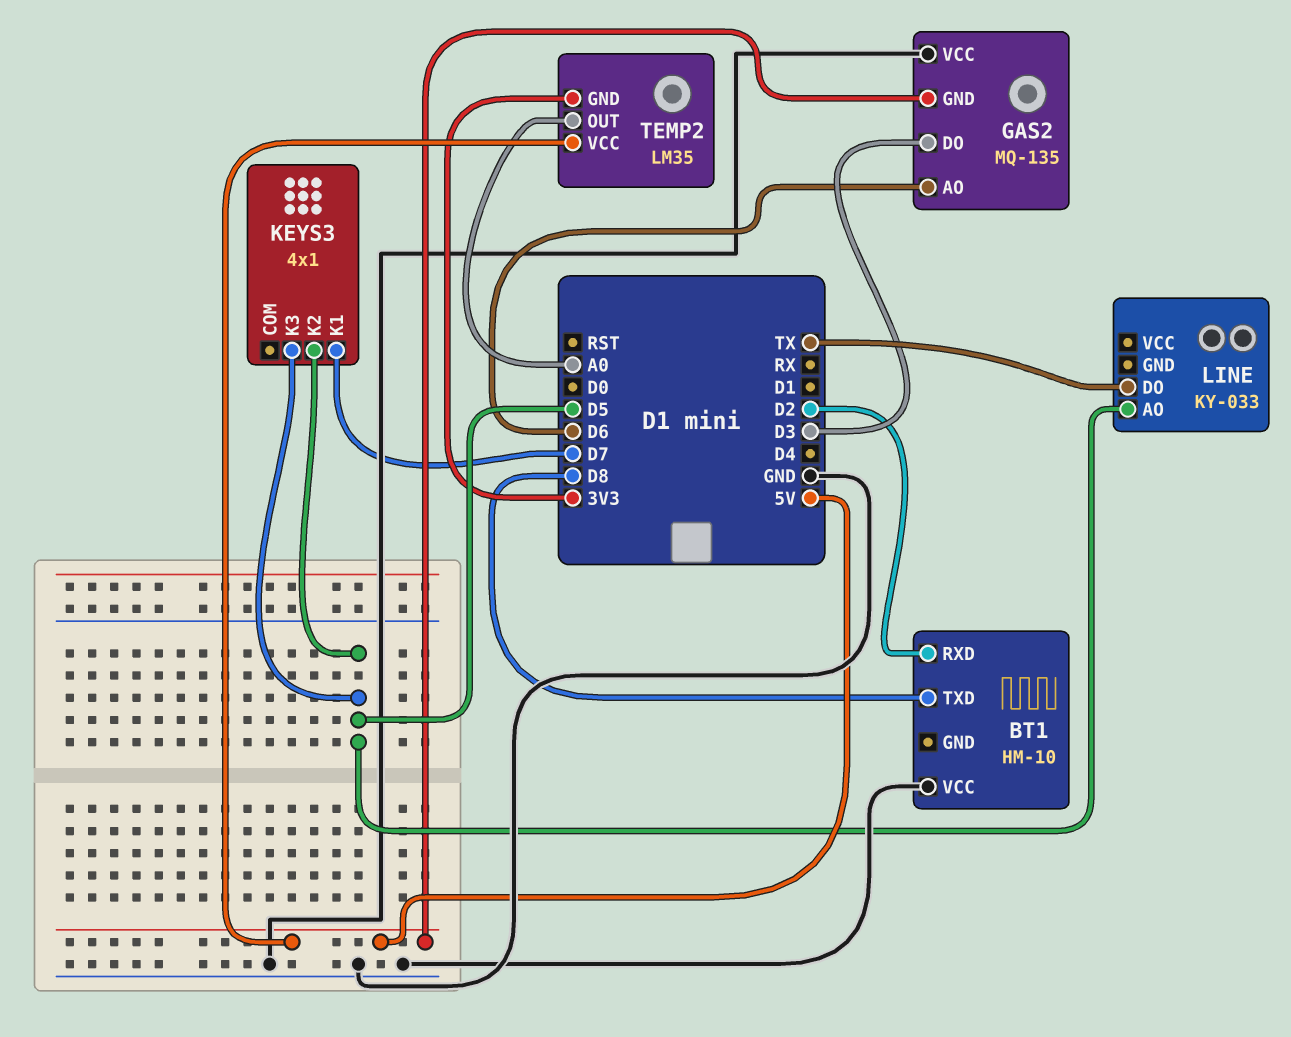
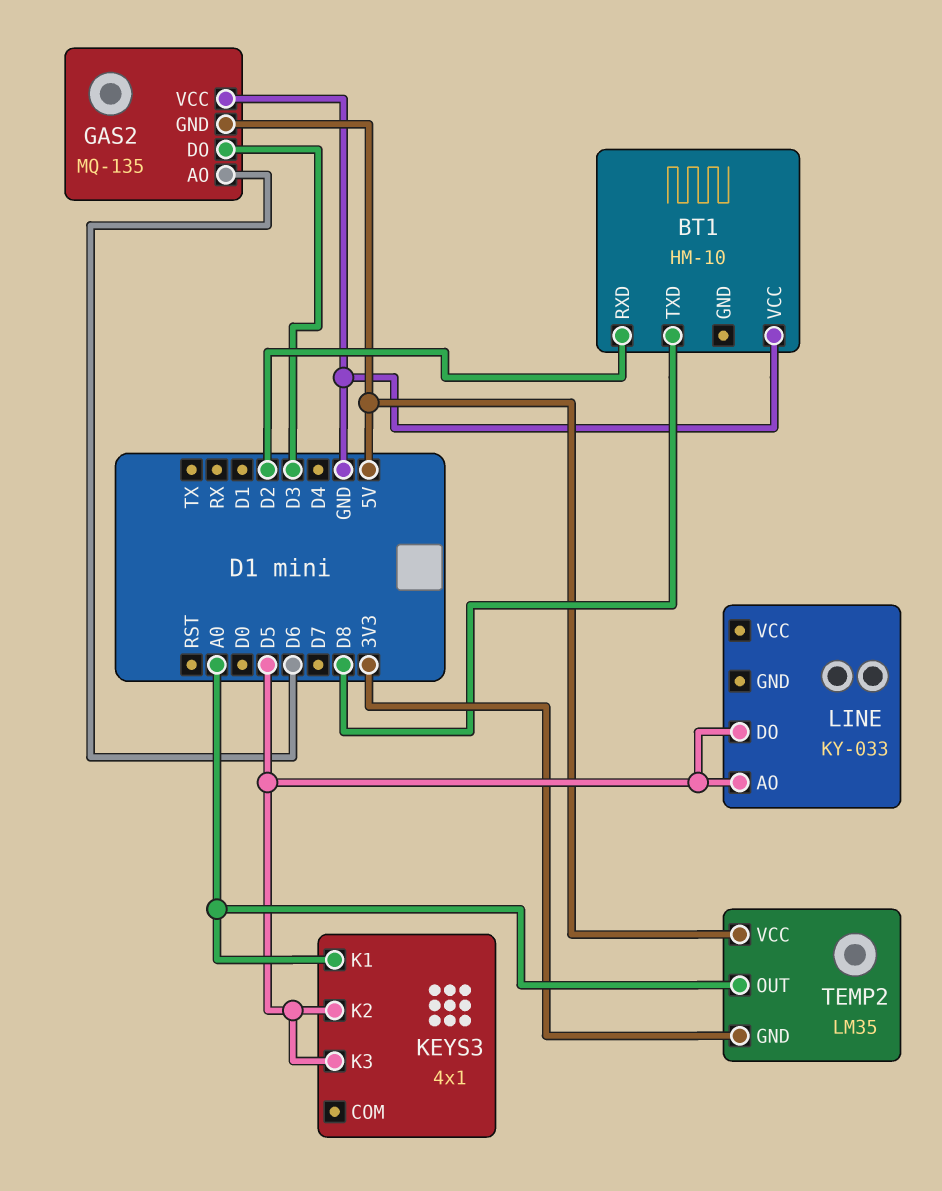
KEYS3 pin K1: D7 -> A0
LINE pin DO: TX -> D5

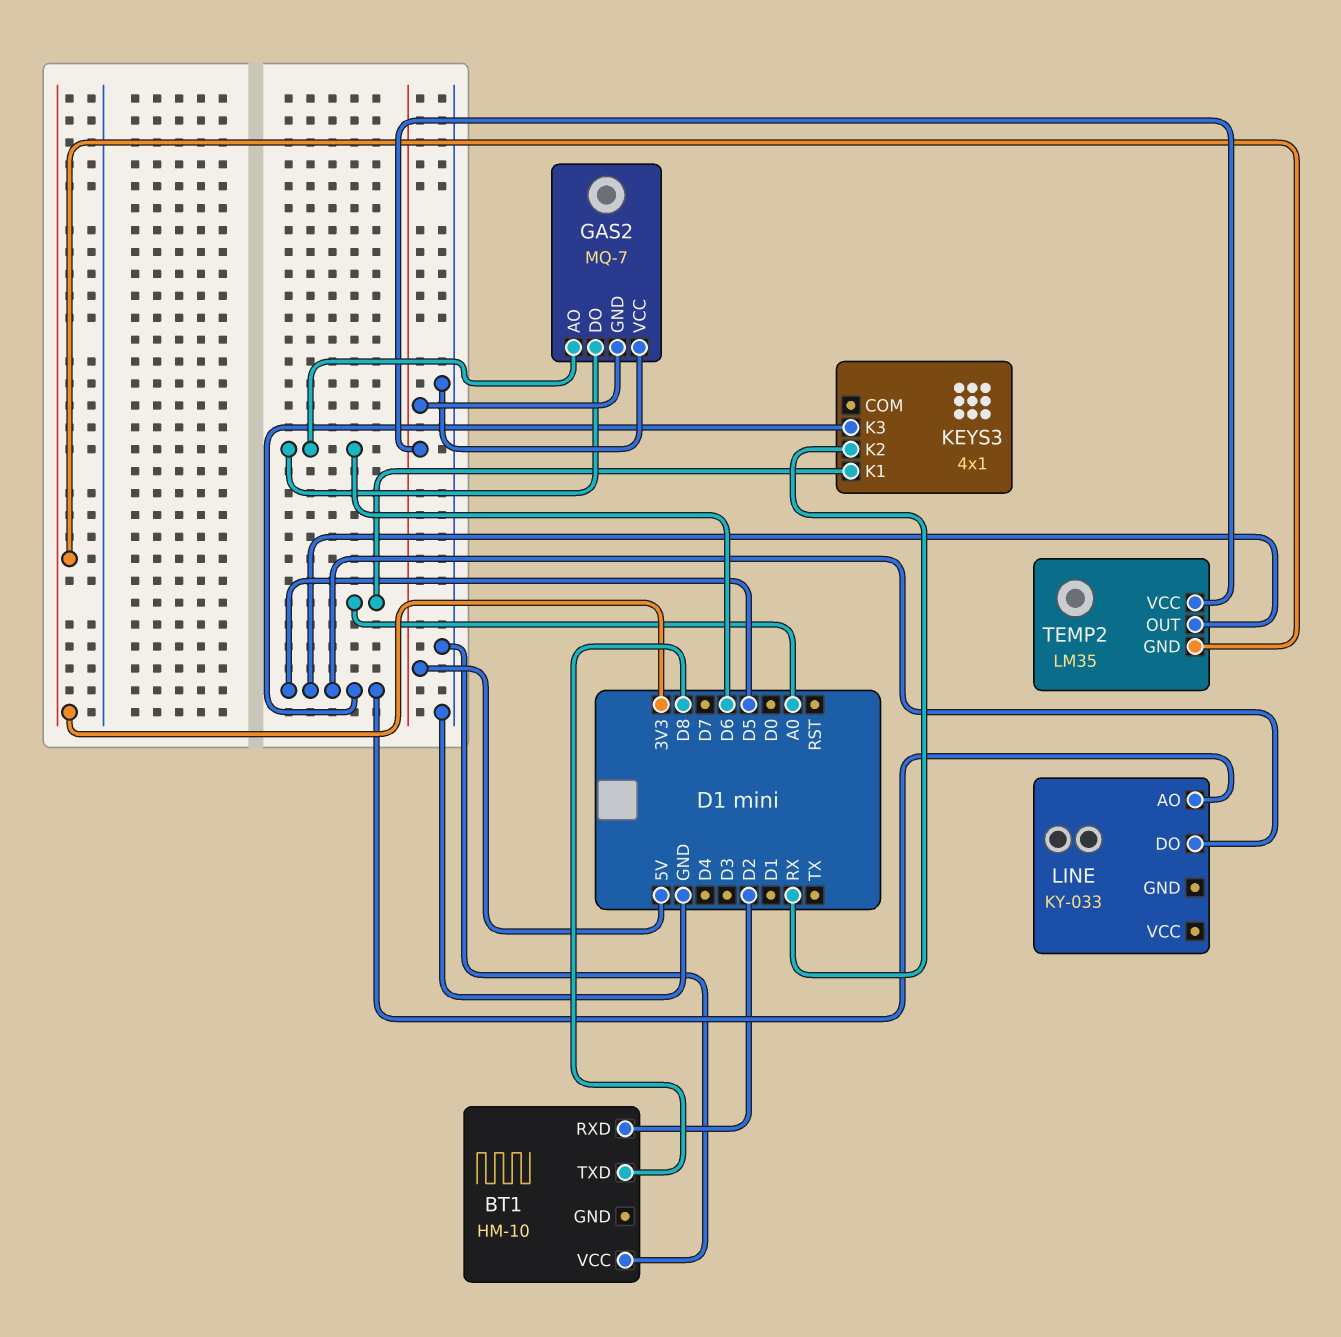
GAS2: MQ-135 -> MQ-7
GAS2 pin DO: D3 -> D6
KEYS3 pin K2: D5 -> RX
TEMP2 pin OUT: A0 -> D5

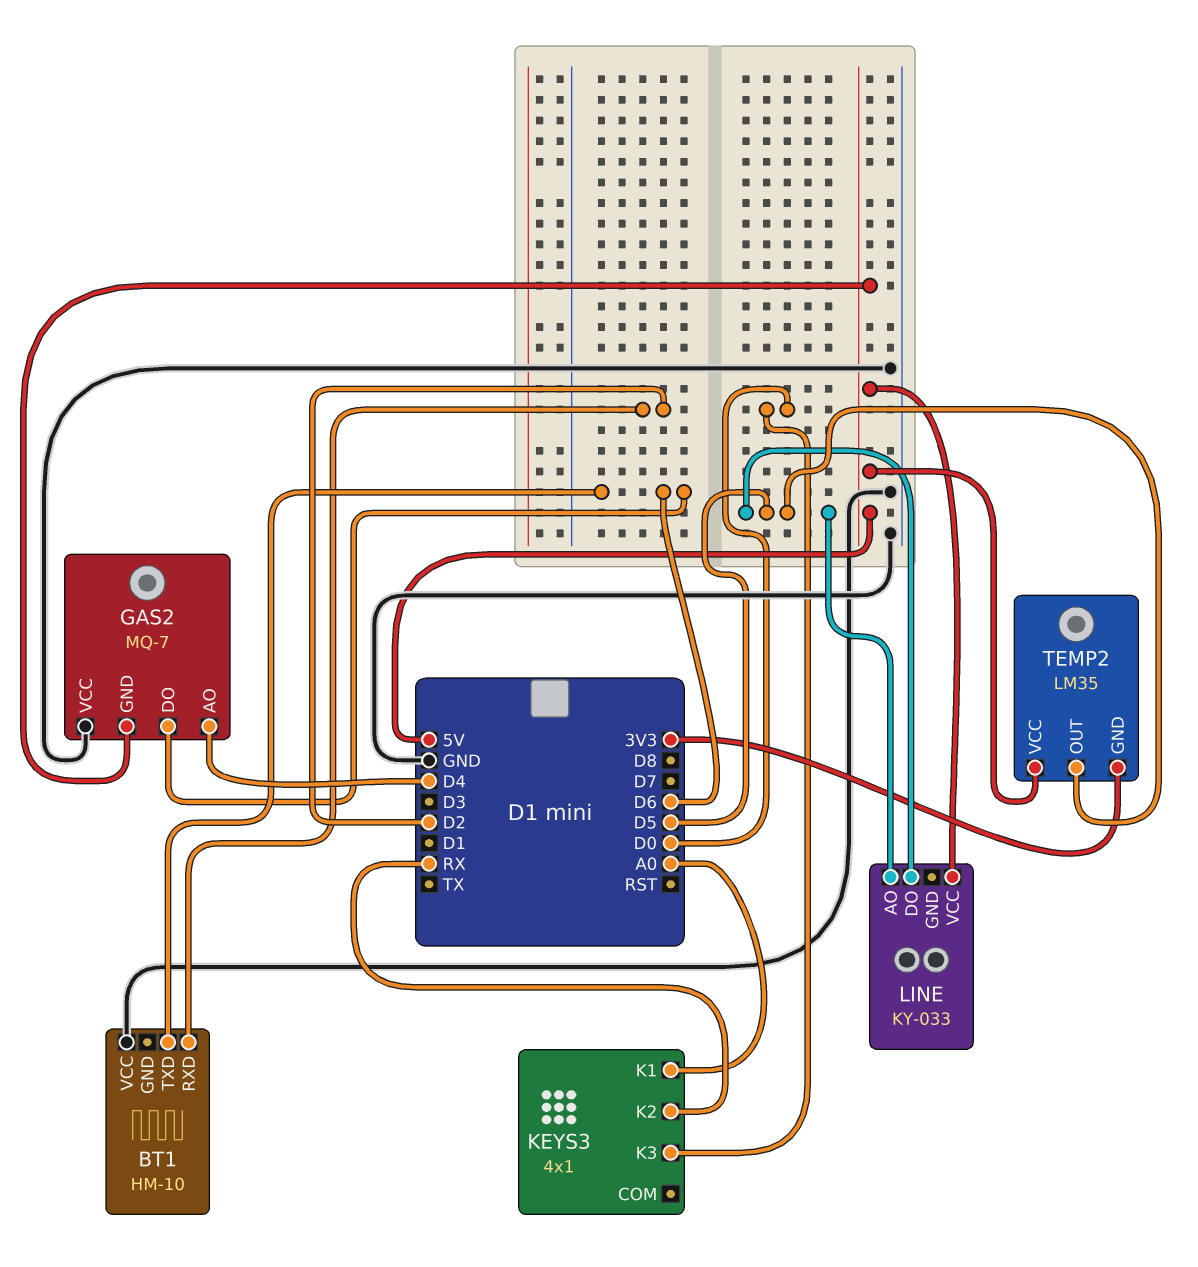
BT1 pin TXD: D8 -> D6
GAS2 pin AO: D6 -> D4
KEYS3 pin K3: D5 -> D0
LINE pin VCC: none -> 5V

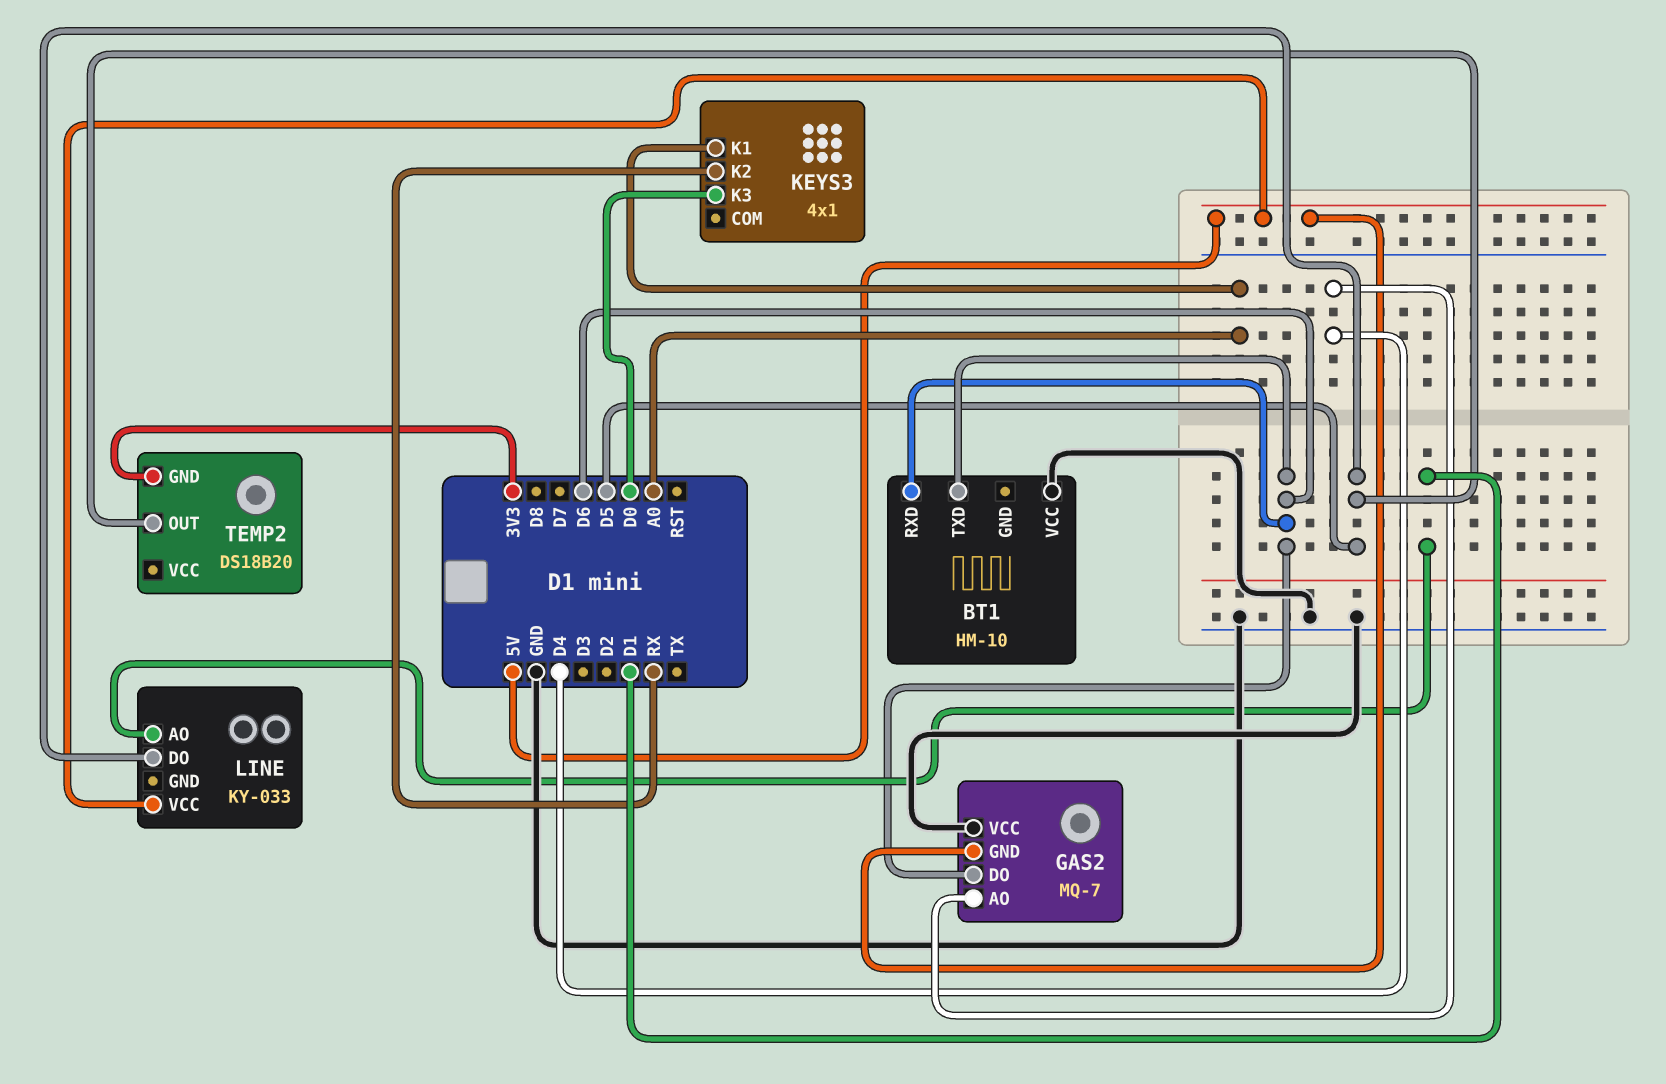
BT1 pin RXD: D2 -> D6
LINE pin AO: D5 -> D1
TEMP2: LM35 -> DS18B20
TEMP2 pin VCC: 5V -> none

